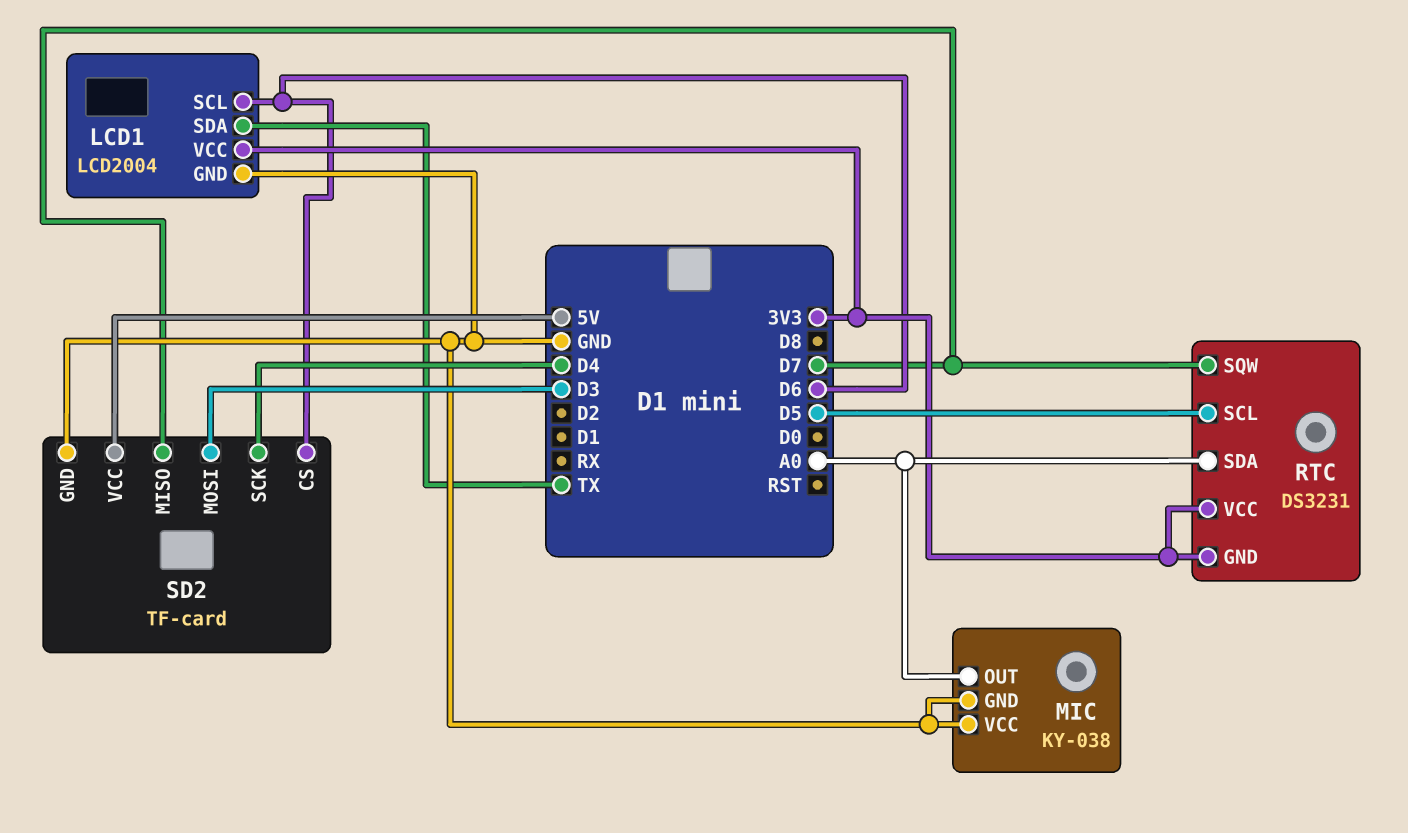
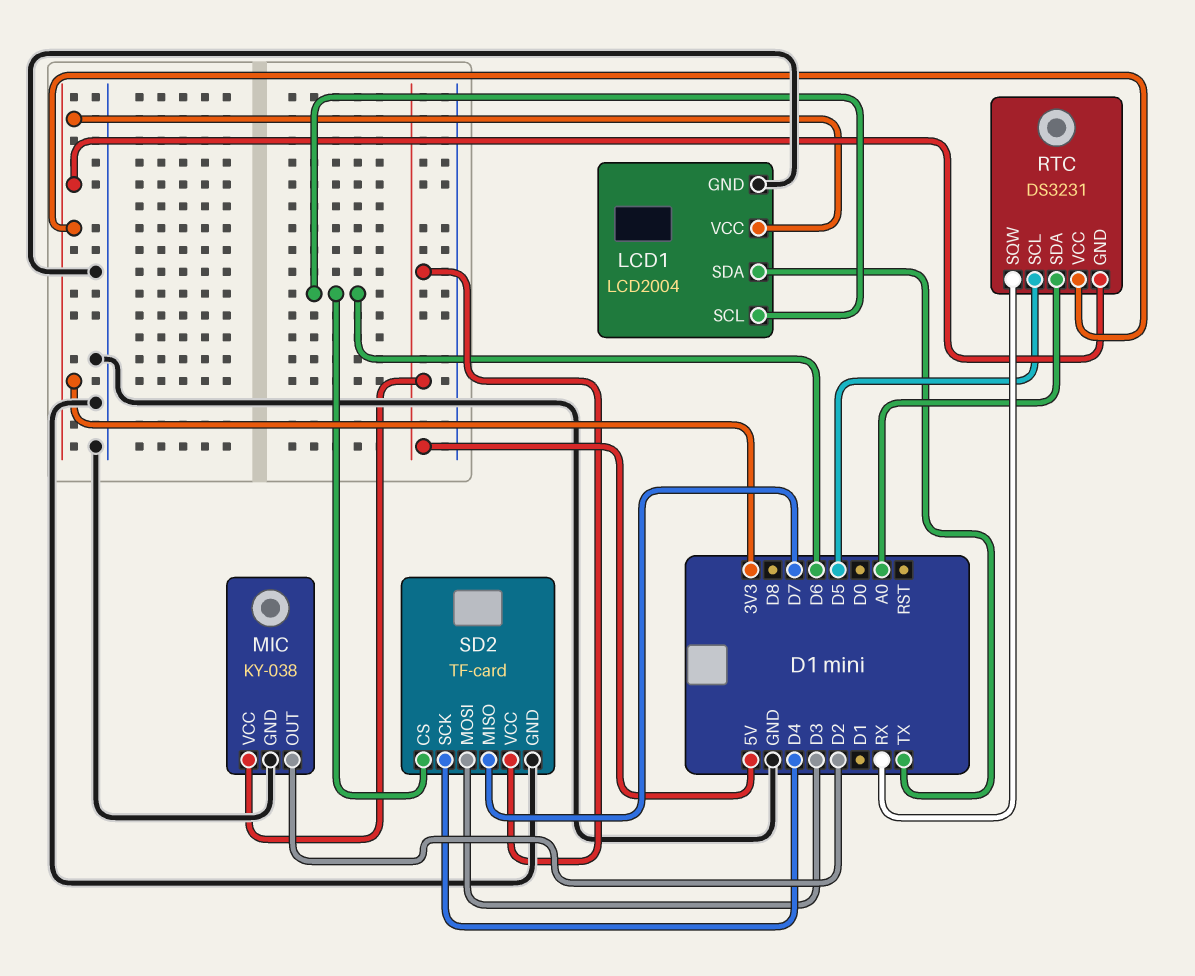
MIC pin OUT: A0 -> D2
MIC pin VCC: GND -> 5V
RTC pin SQW: D7 -> RX

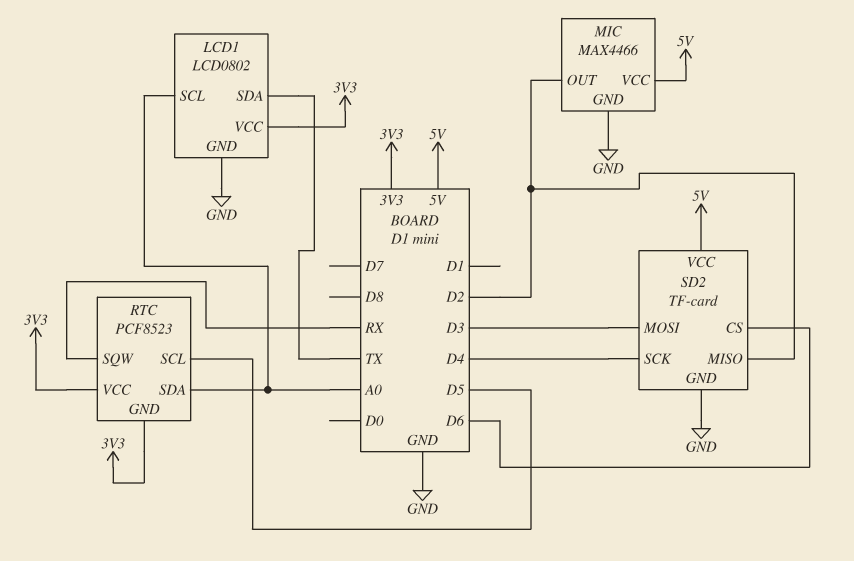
LCD1: LCD2004 -> LCD0802
LCD1 pin SCL: D6 -> A0
MIC: KY-038 -> MAX4466
RTC: DS3231 -> PCF8523
SD2 pin MISO: D7 -> D2

